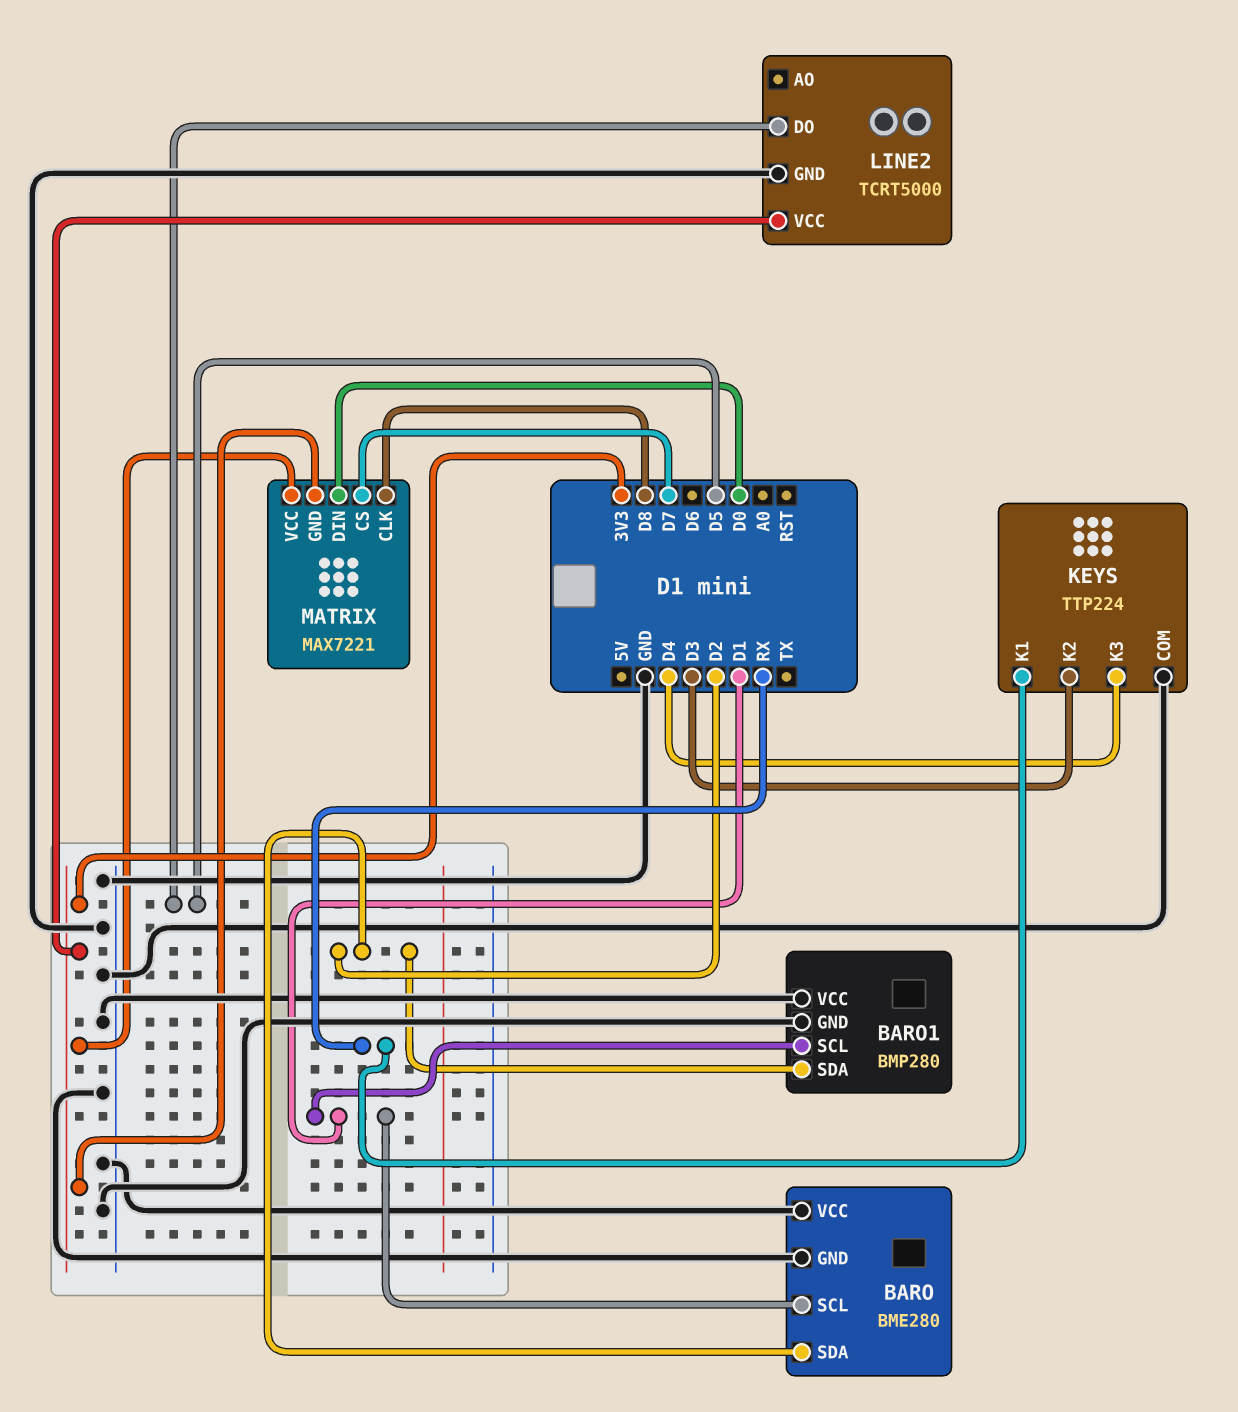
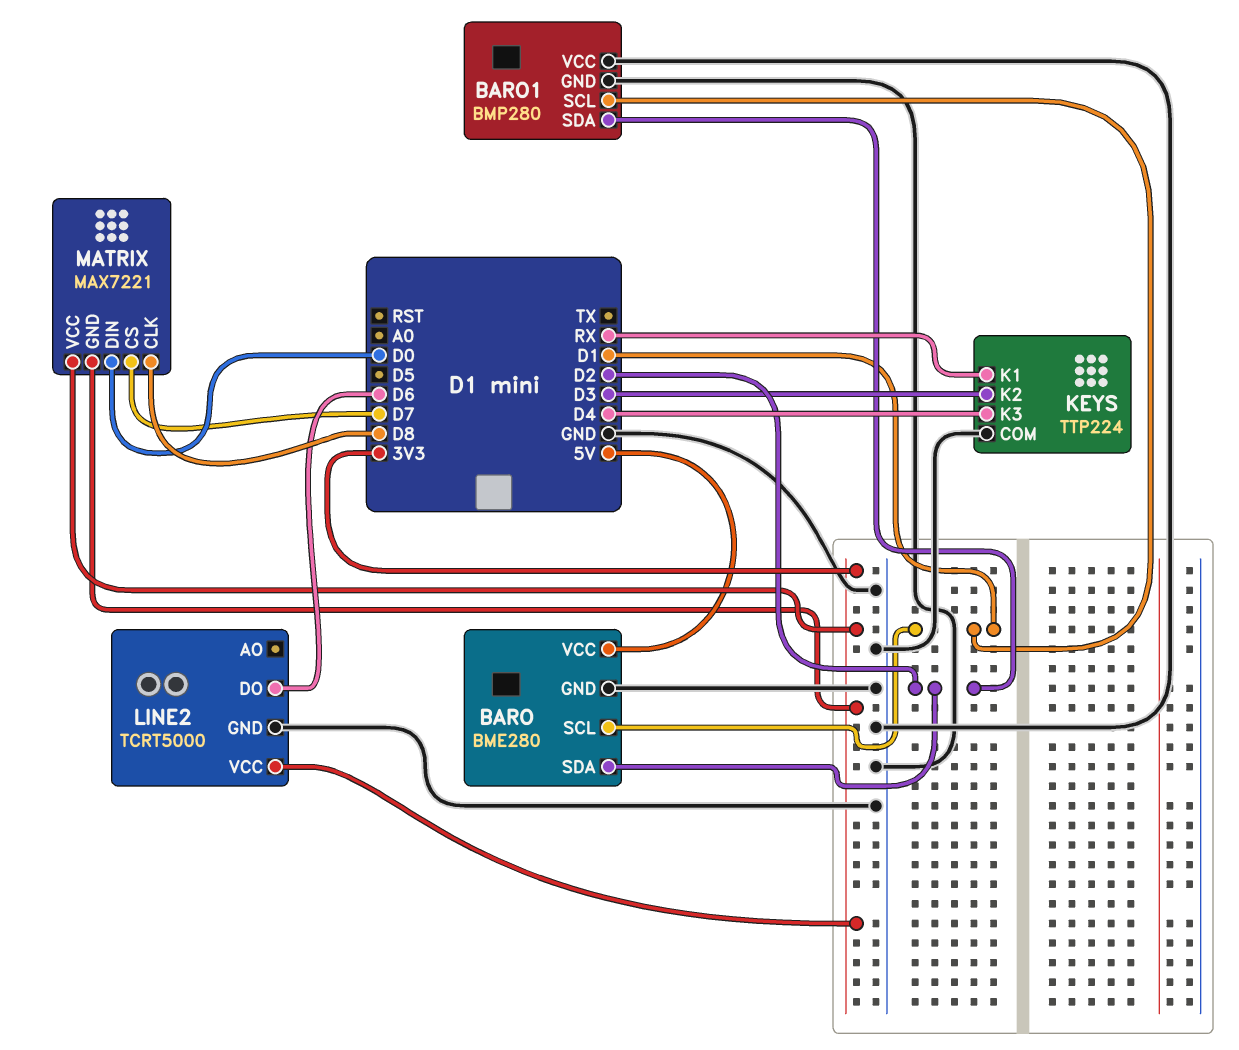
BARO pin VCC: GND -> 5V
LINE2 pin DO: D5 -> D6

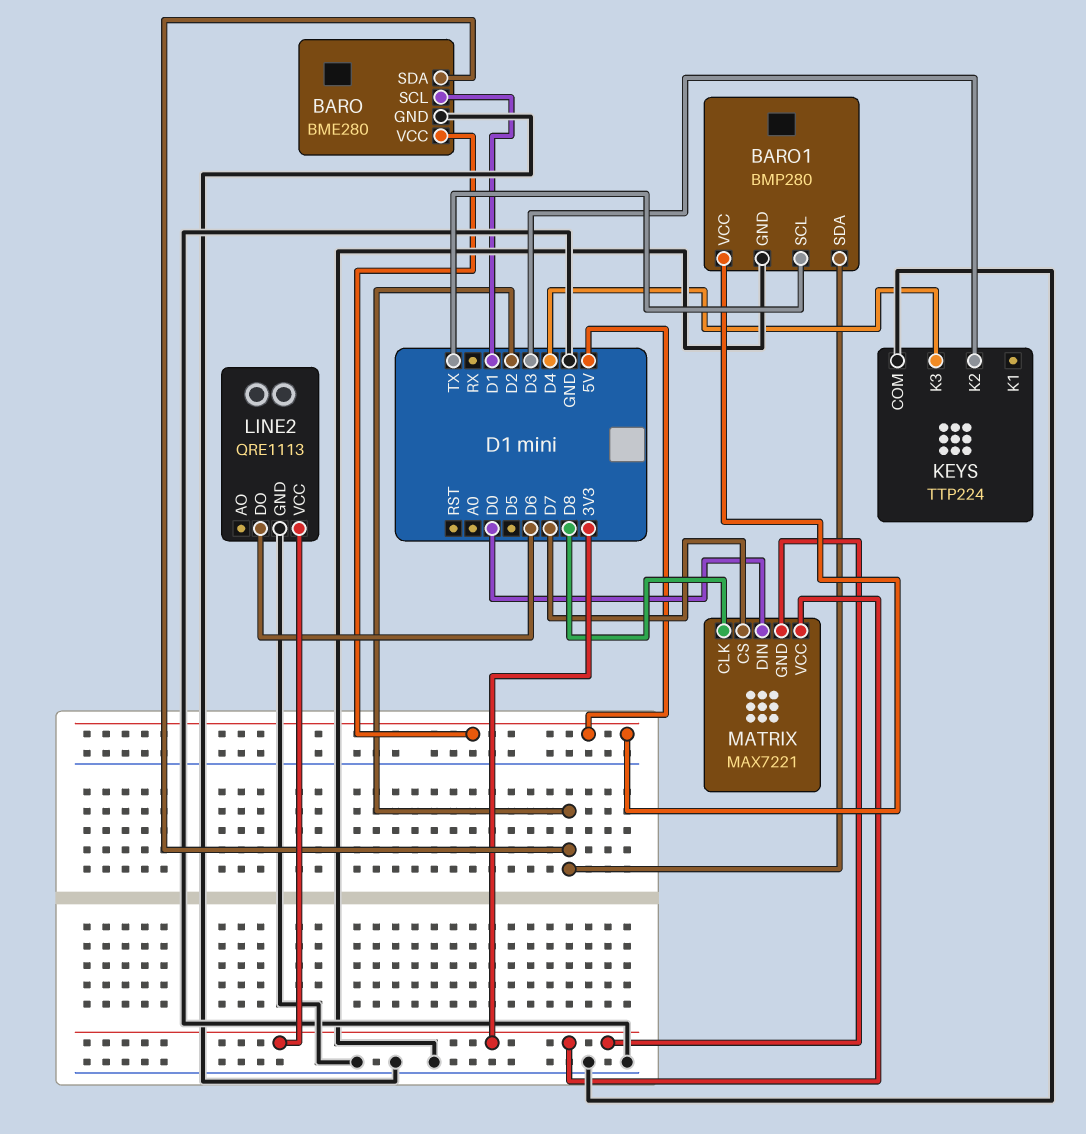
BARO1 pin SCL: D1 -> TX
BARO1 pin VCC: GND -> 5V
KEYS pin K1: RX -> none
LINE2: TCRT5000 -> QRE1113

